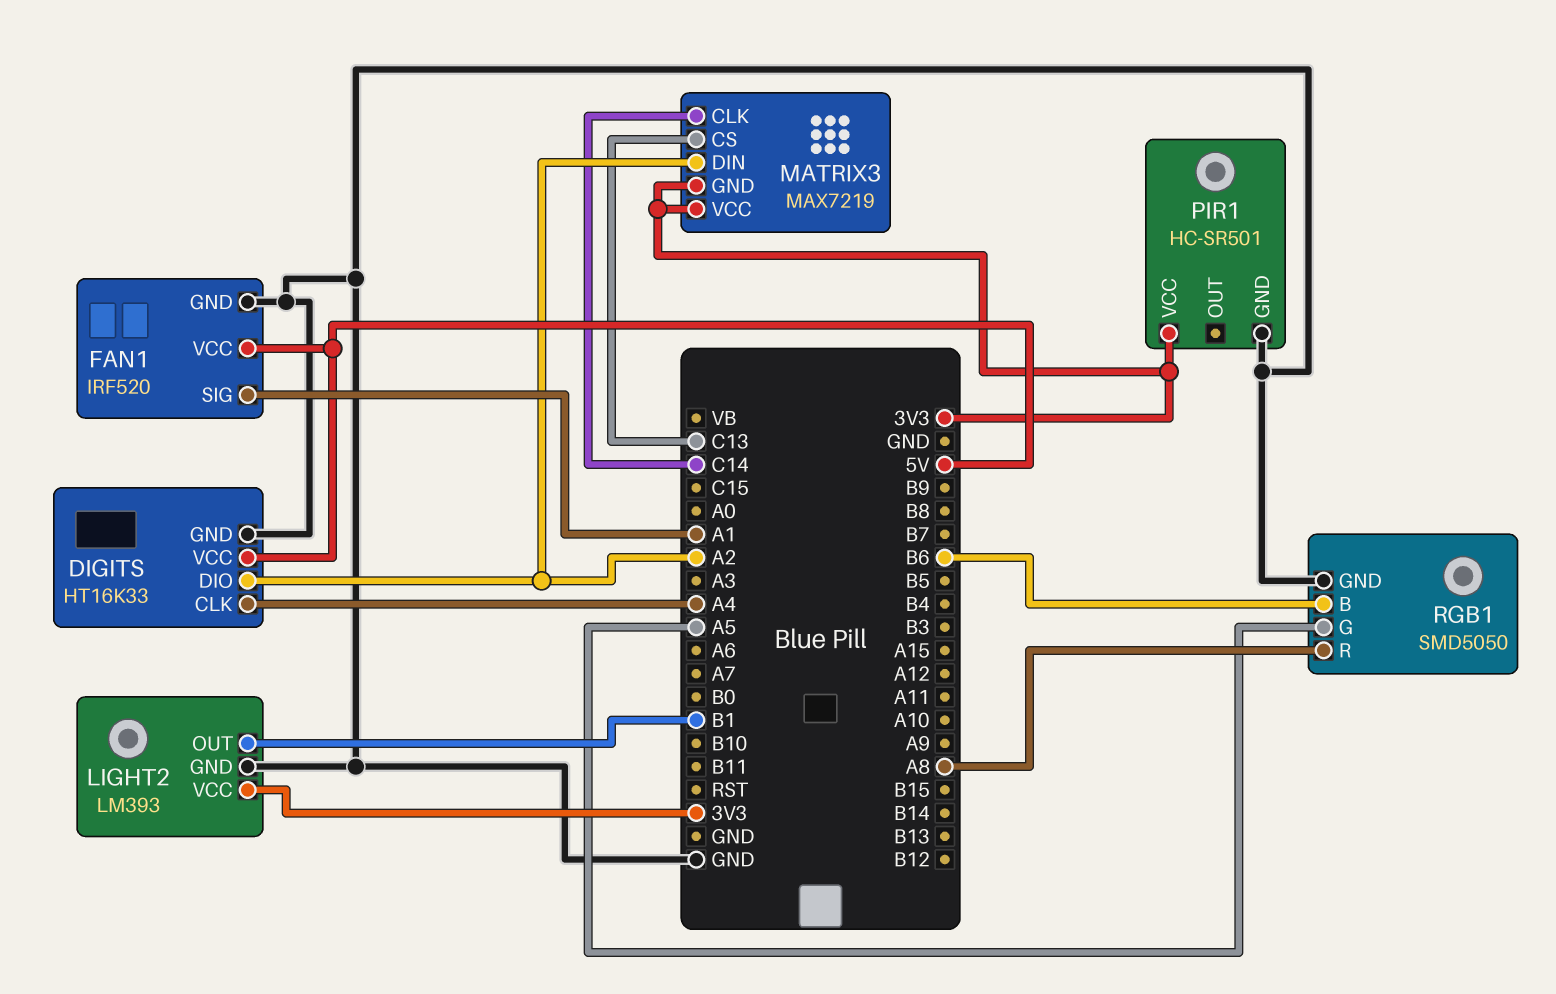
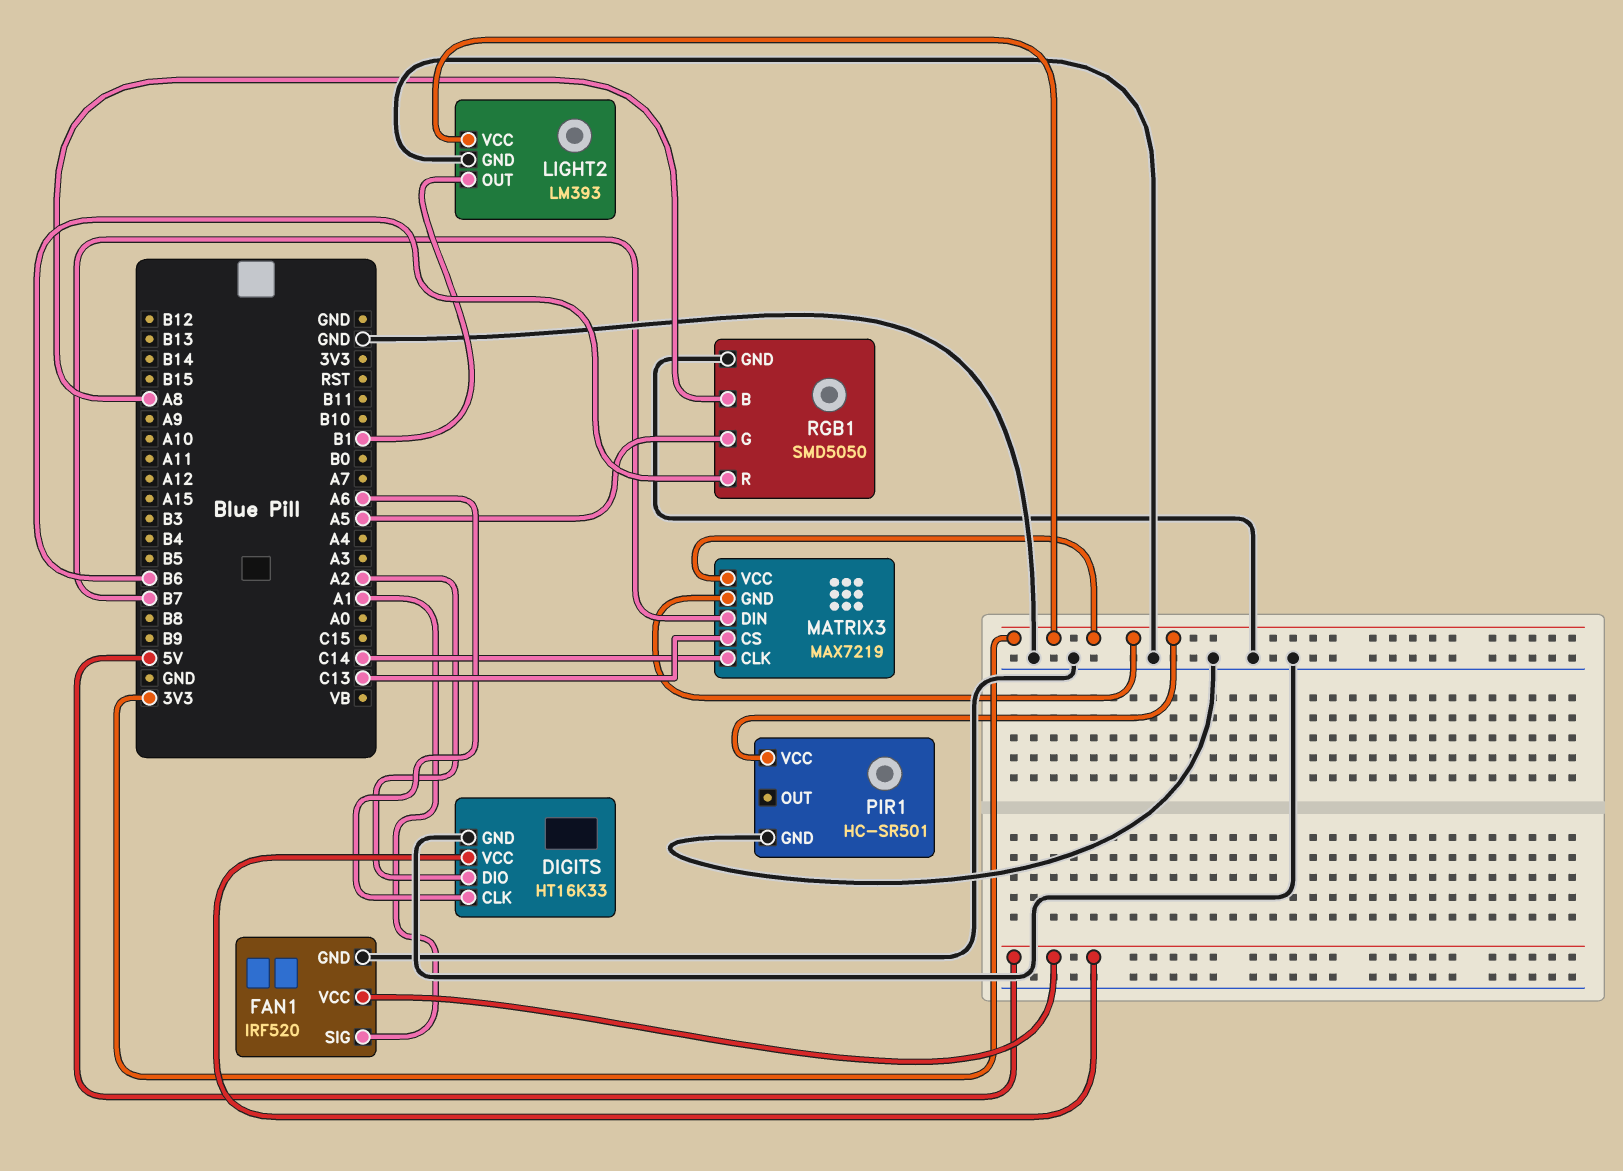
DIGITS pin CLK: A4 -> A6
MATRIX3 pin DIN: A2 -> B7
RGB1 pin B: B6 -> A8
RGB1 pin R: A8 -> B6

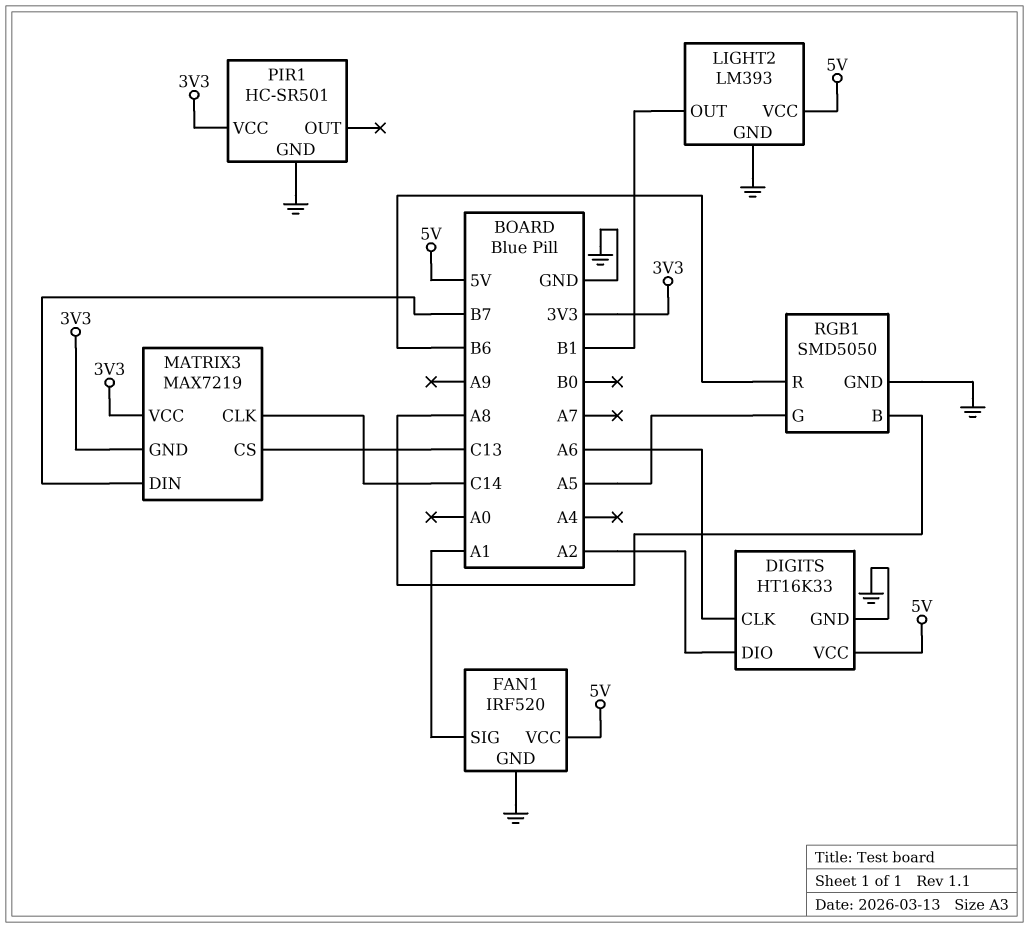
LIGHT2 pin VCC: 3V3 -> 5V

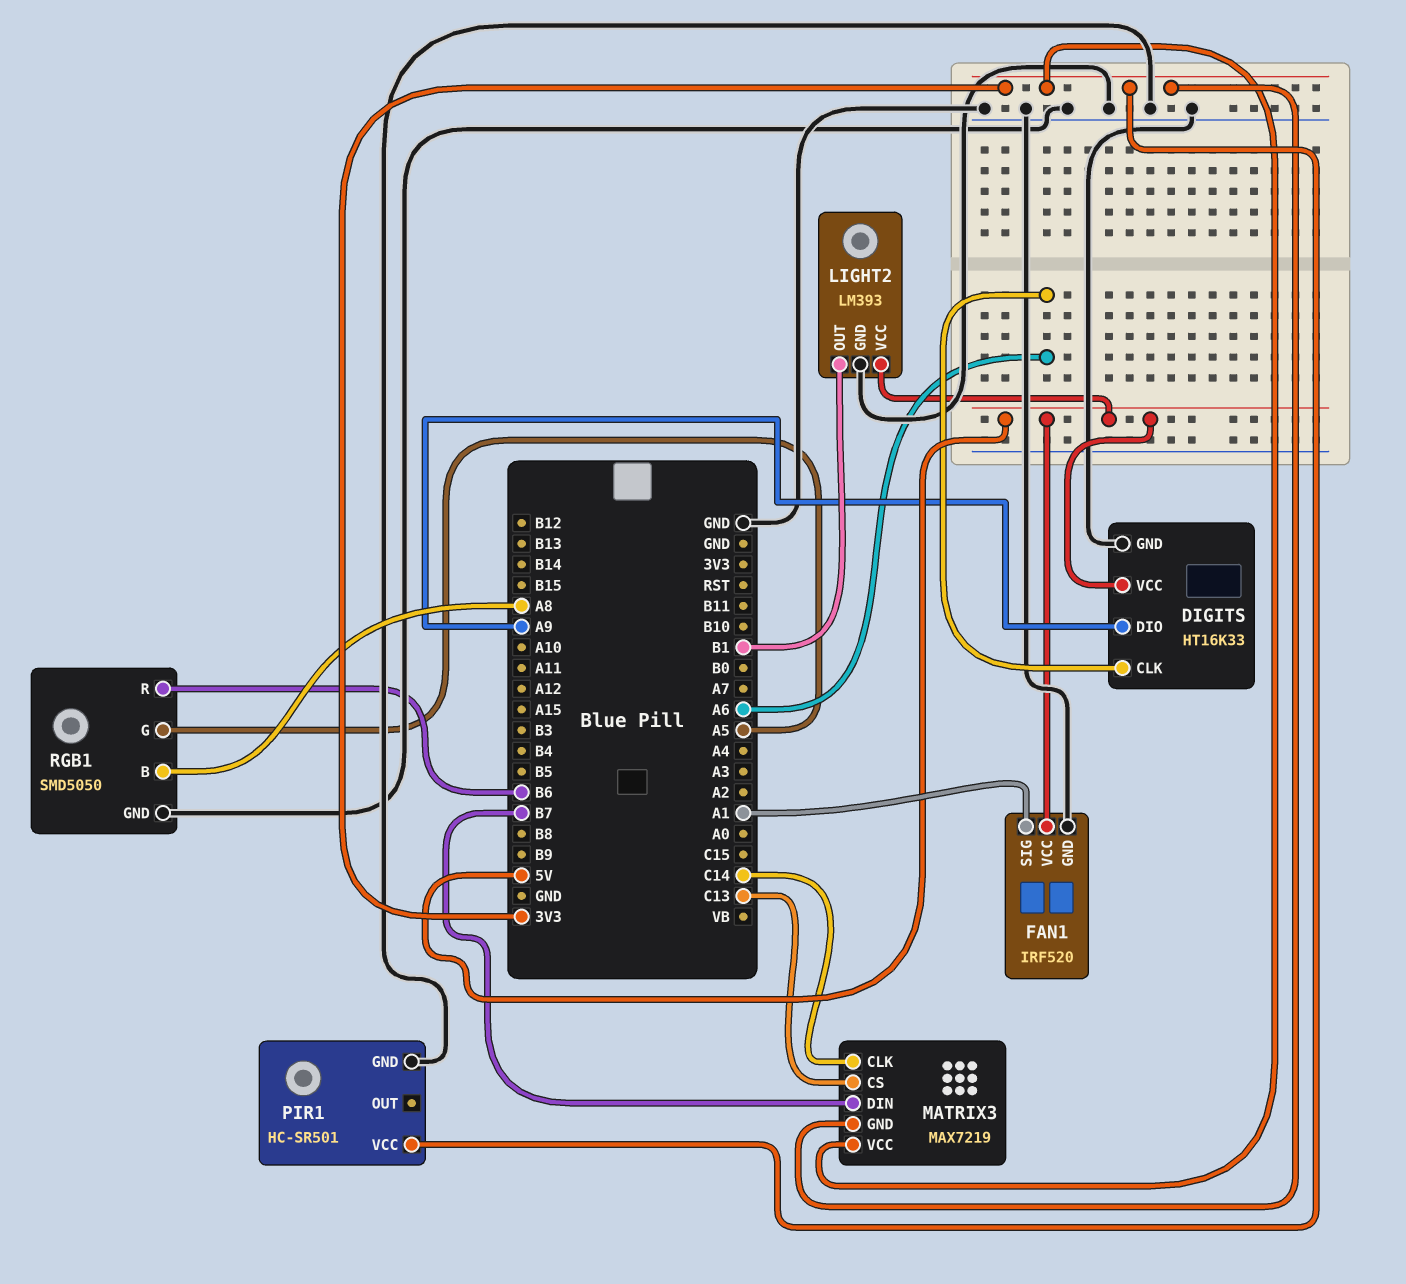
DIGITS pin DIO: A2 -> A9

